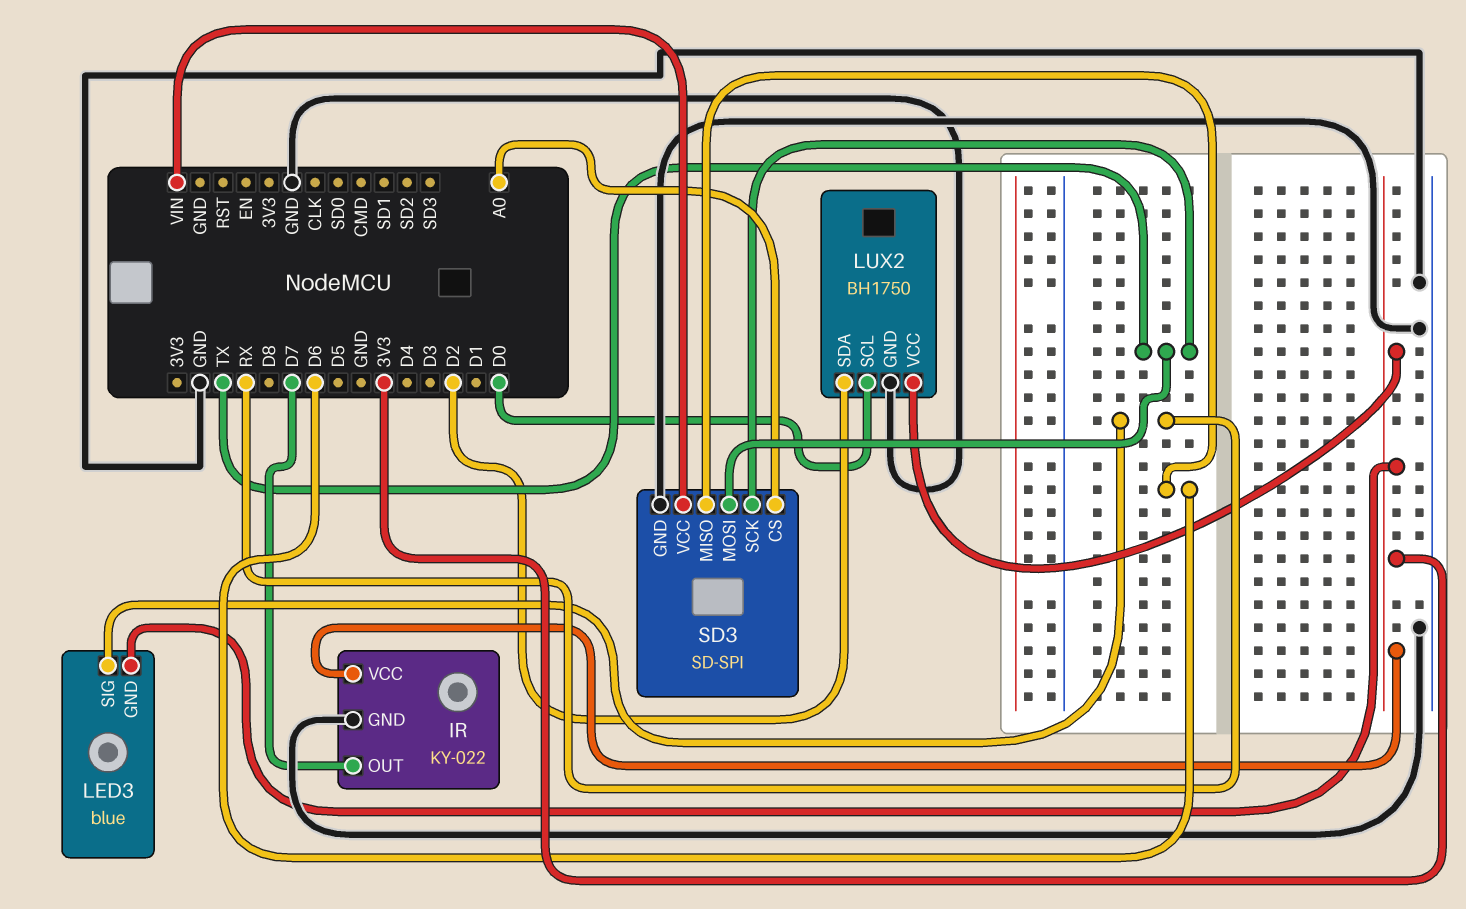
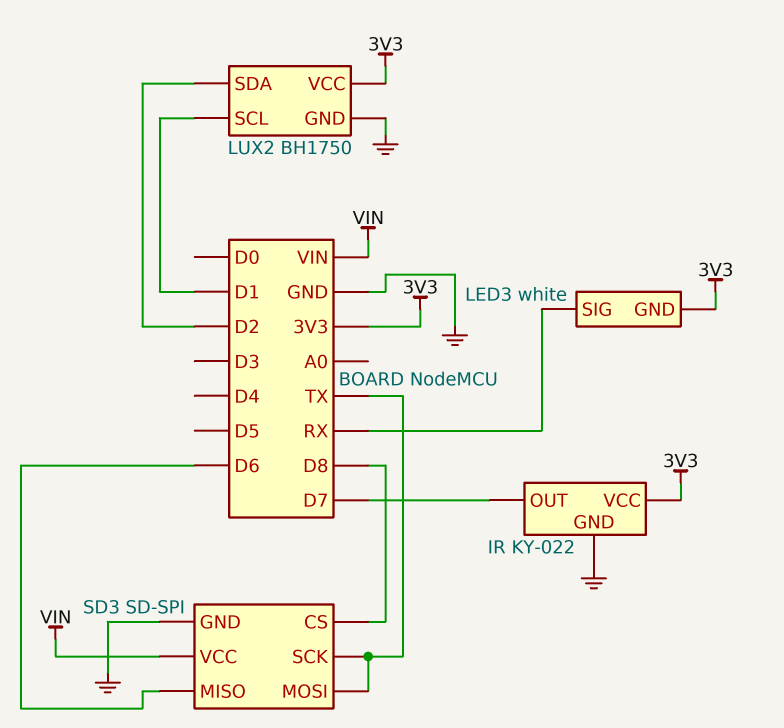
LED3: blue -> white
LUX2 pin SCL: D0 -> D1
SD3 pin CS: A0 -> D8

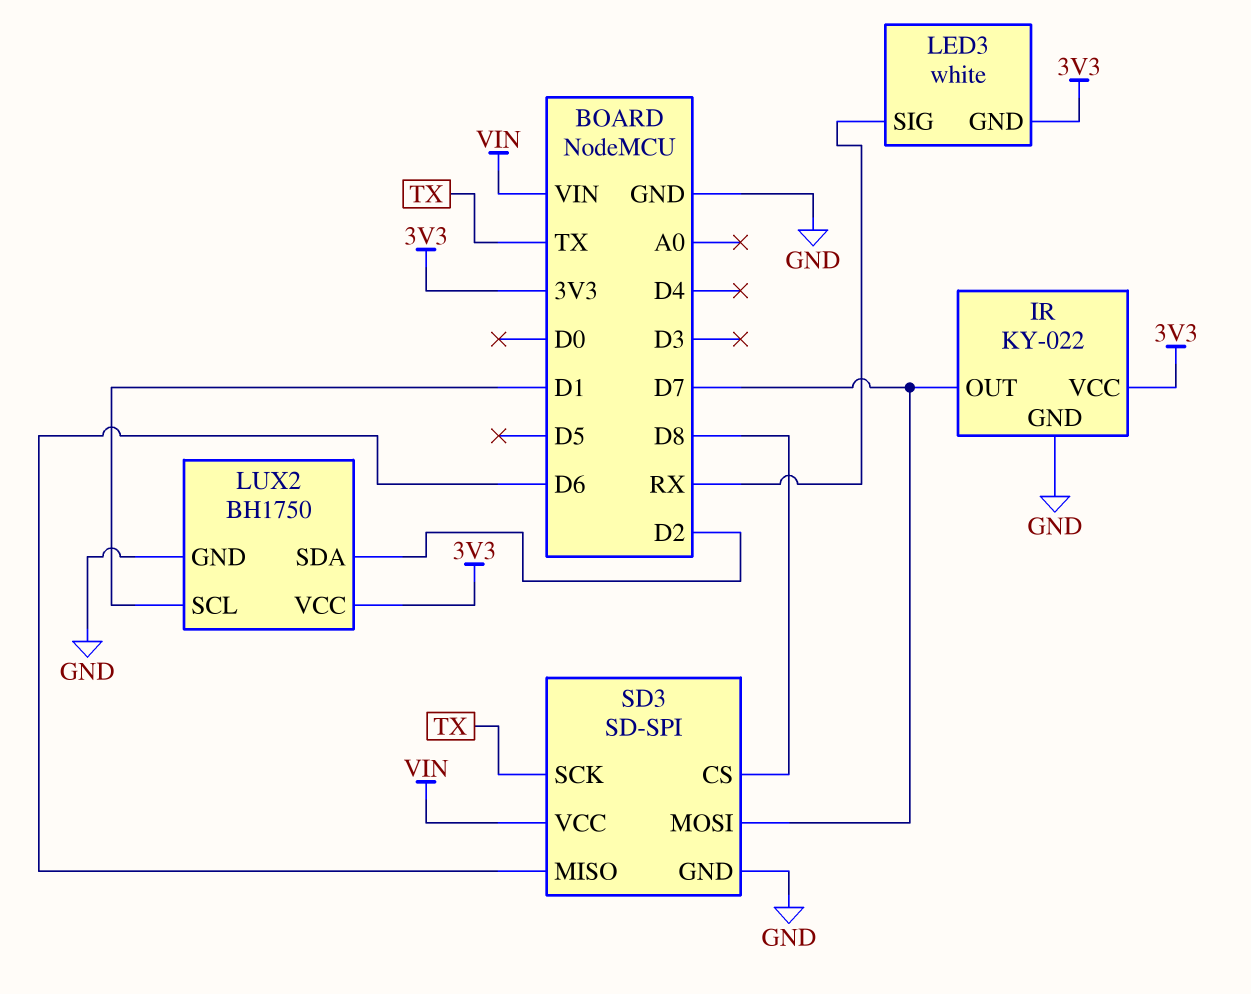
SD3 pin MOSI: TX -> D7

